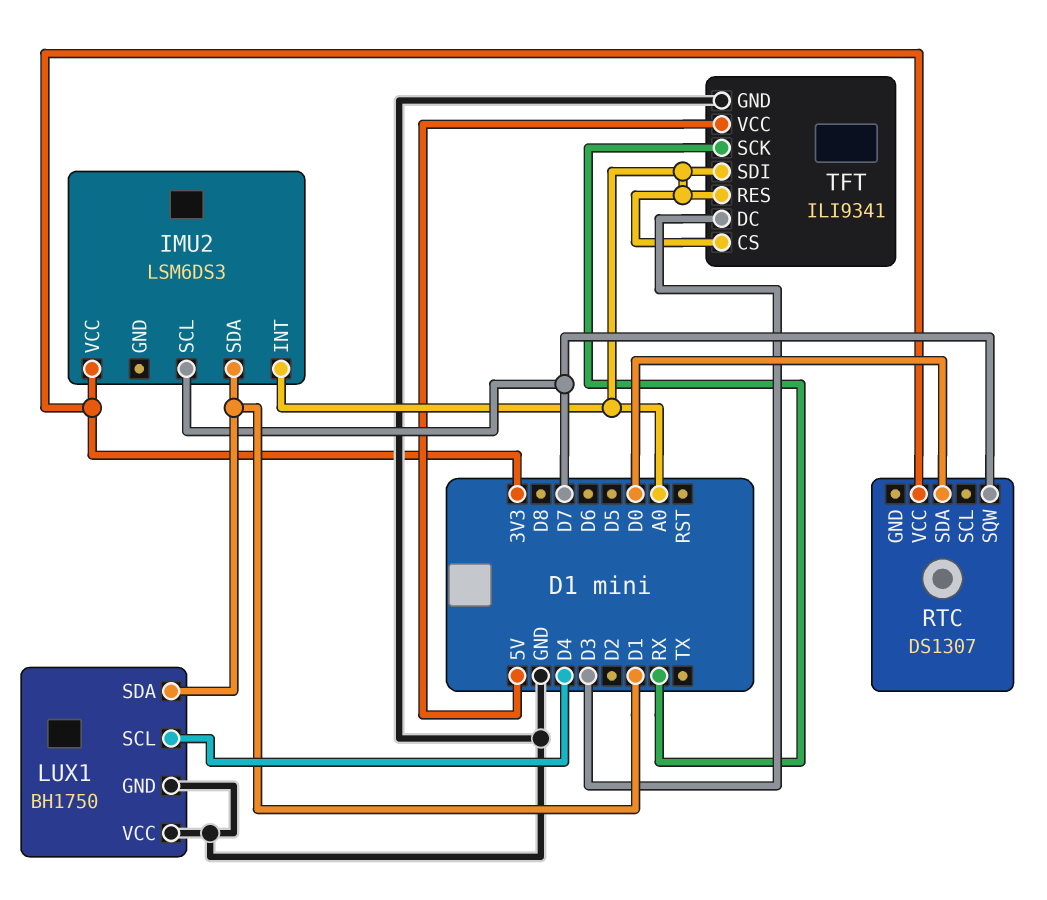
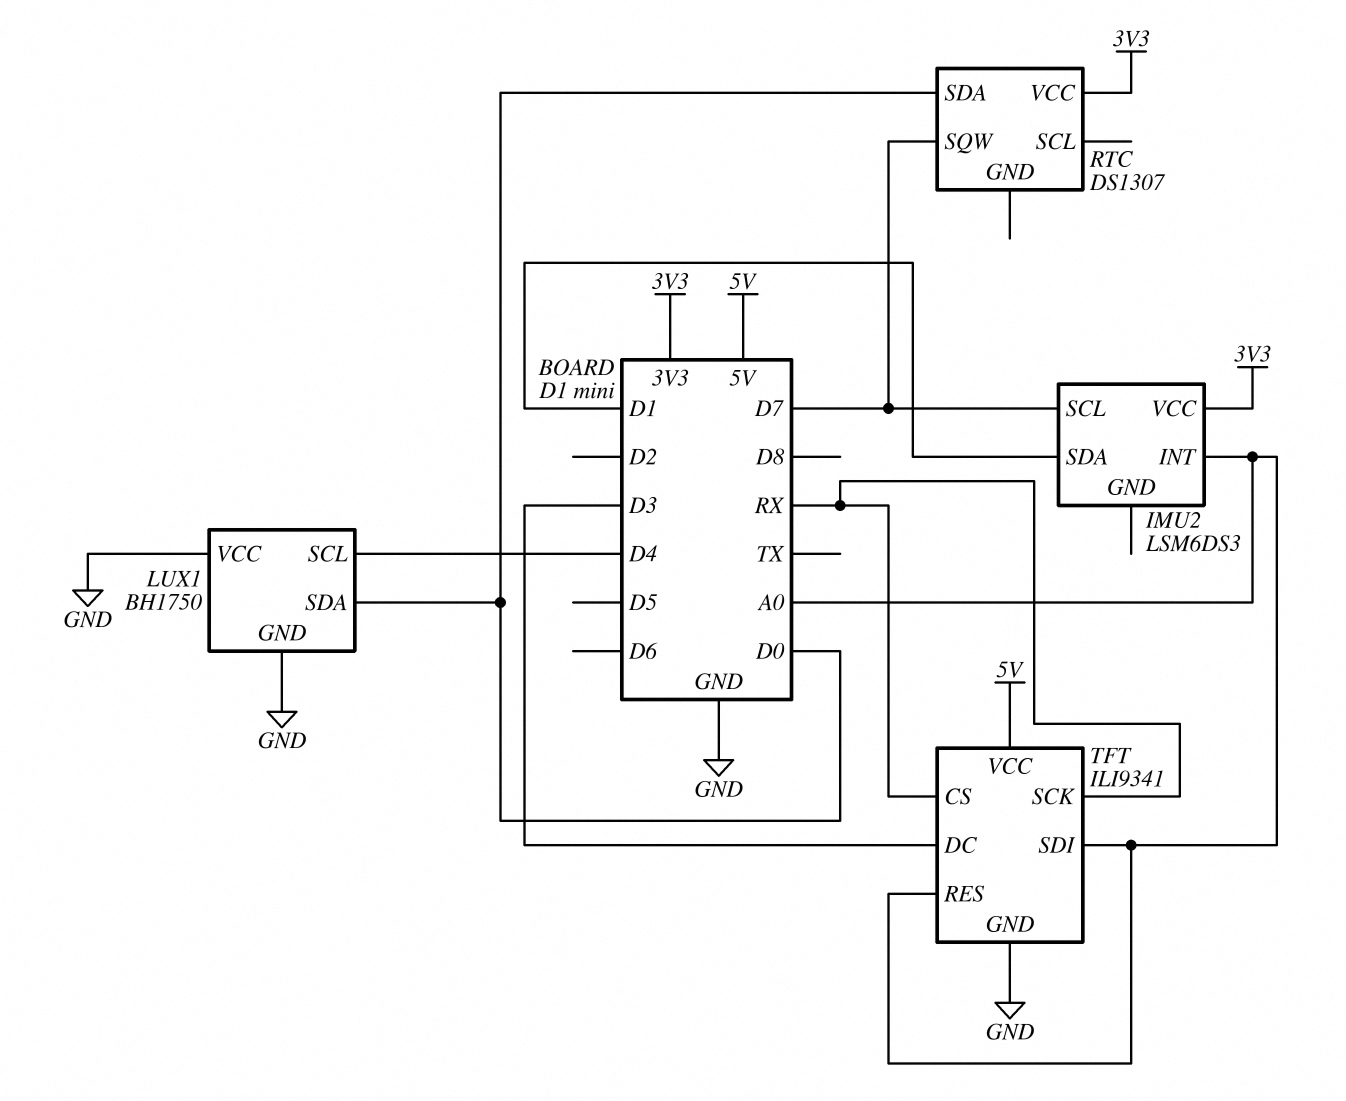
LUX1 pin SDA: D1 -> D0
TFT pin CS: A0 -> RX

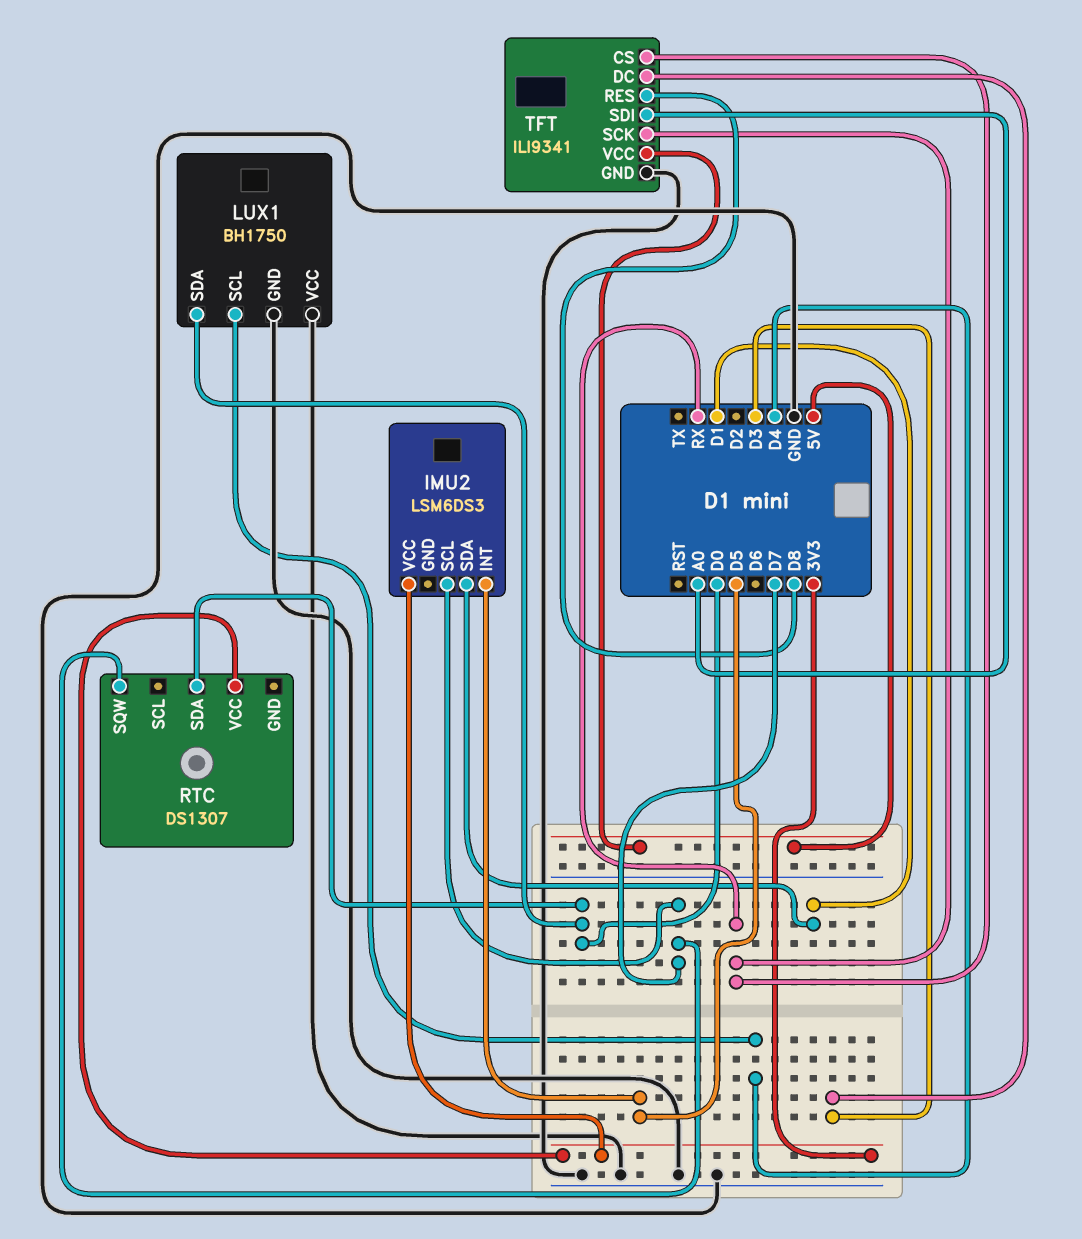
IMU2 pin INT: A0 -> D5
TFT pin RES: A0 -> D8

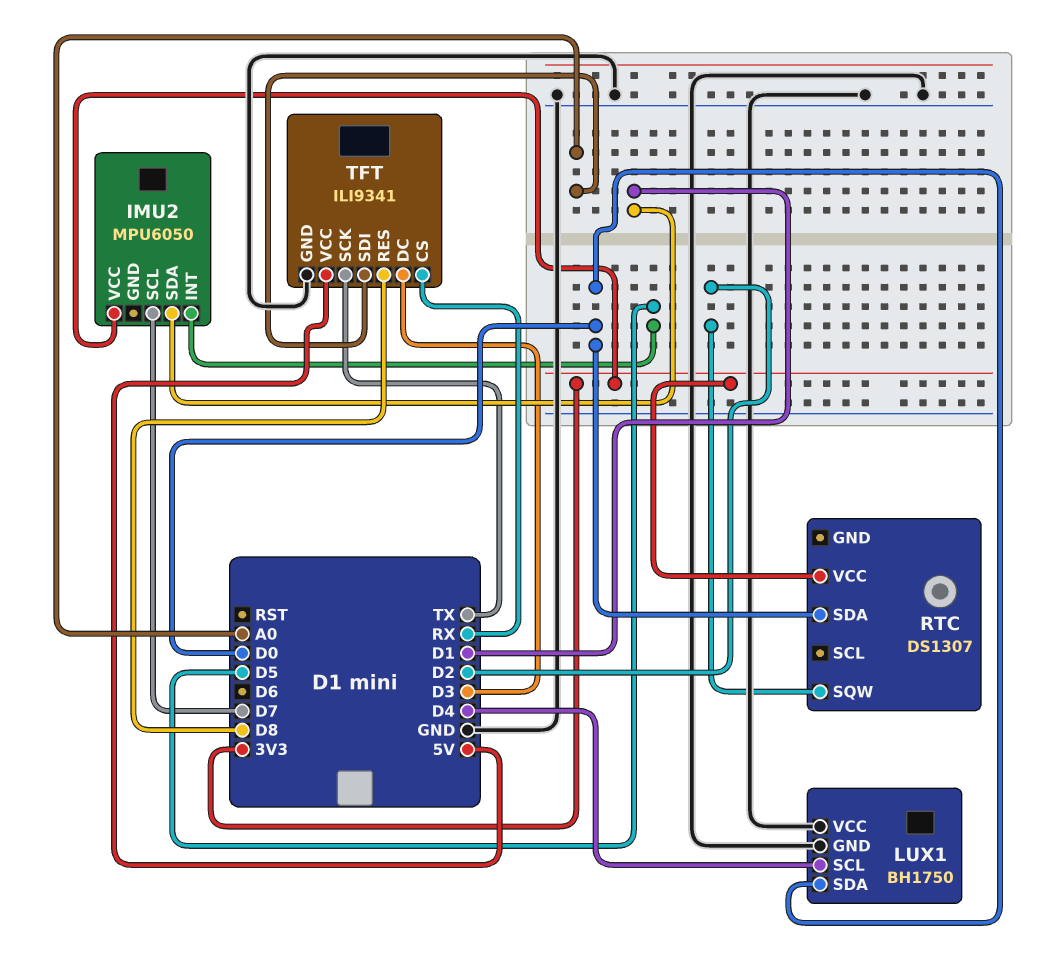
IMU2: LSM6DS3 -> MPU6050
RTC pin SQW: D7 -> D2
TFT pin SCK: RX -> TX

